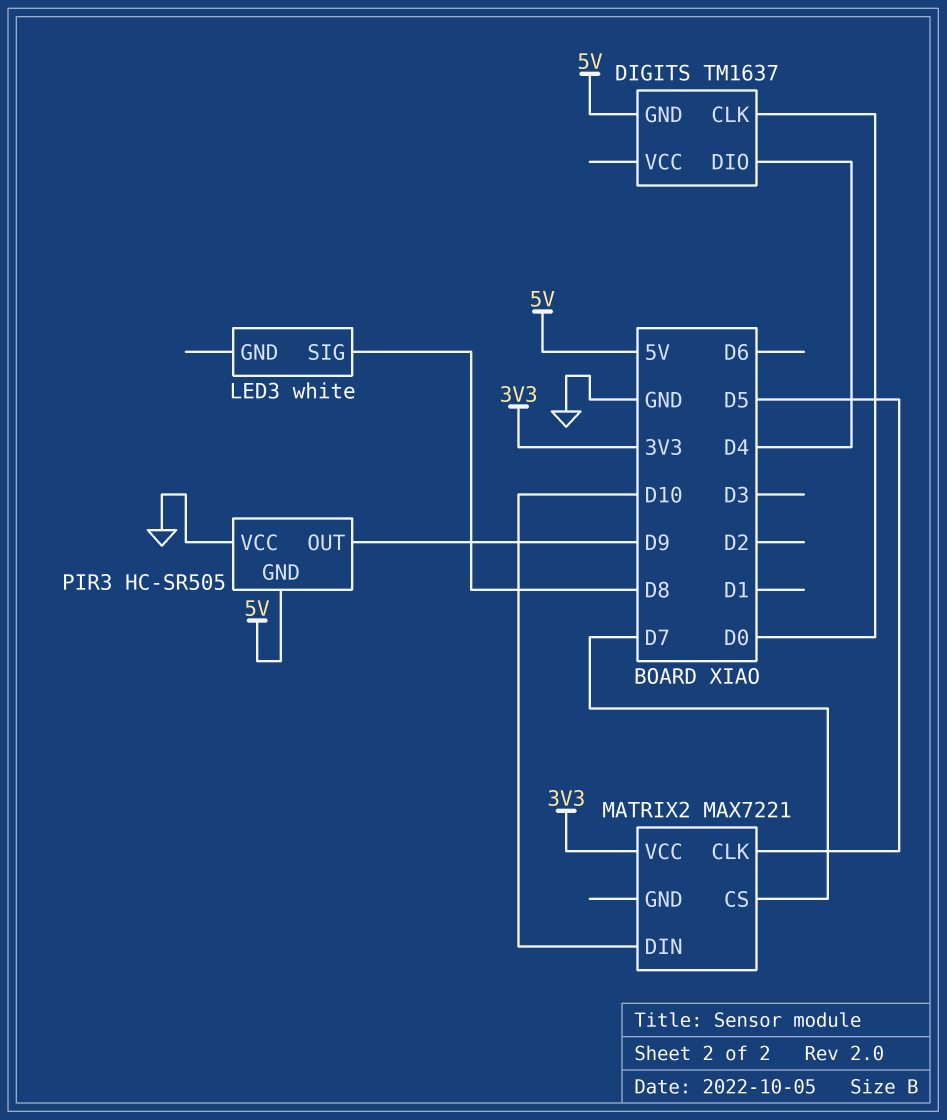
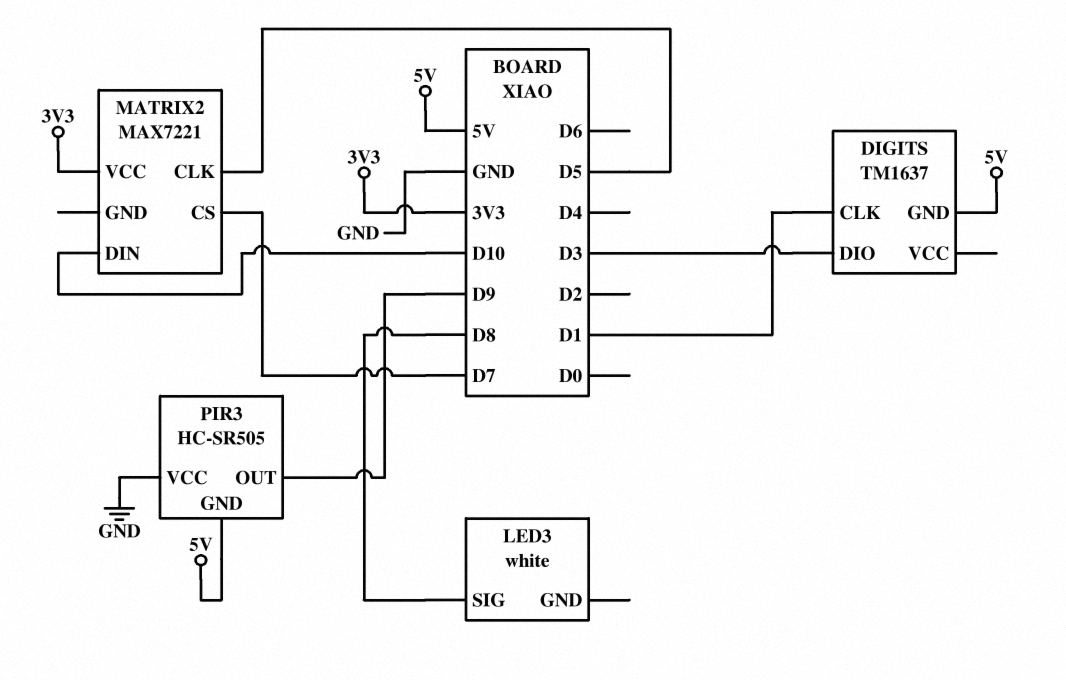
DIGITS pin CLK: D0 -> D1
DIGITS pin DIO: D4 -> D3

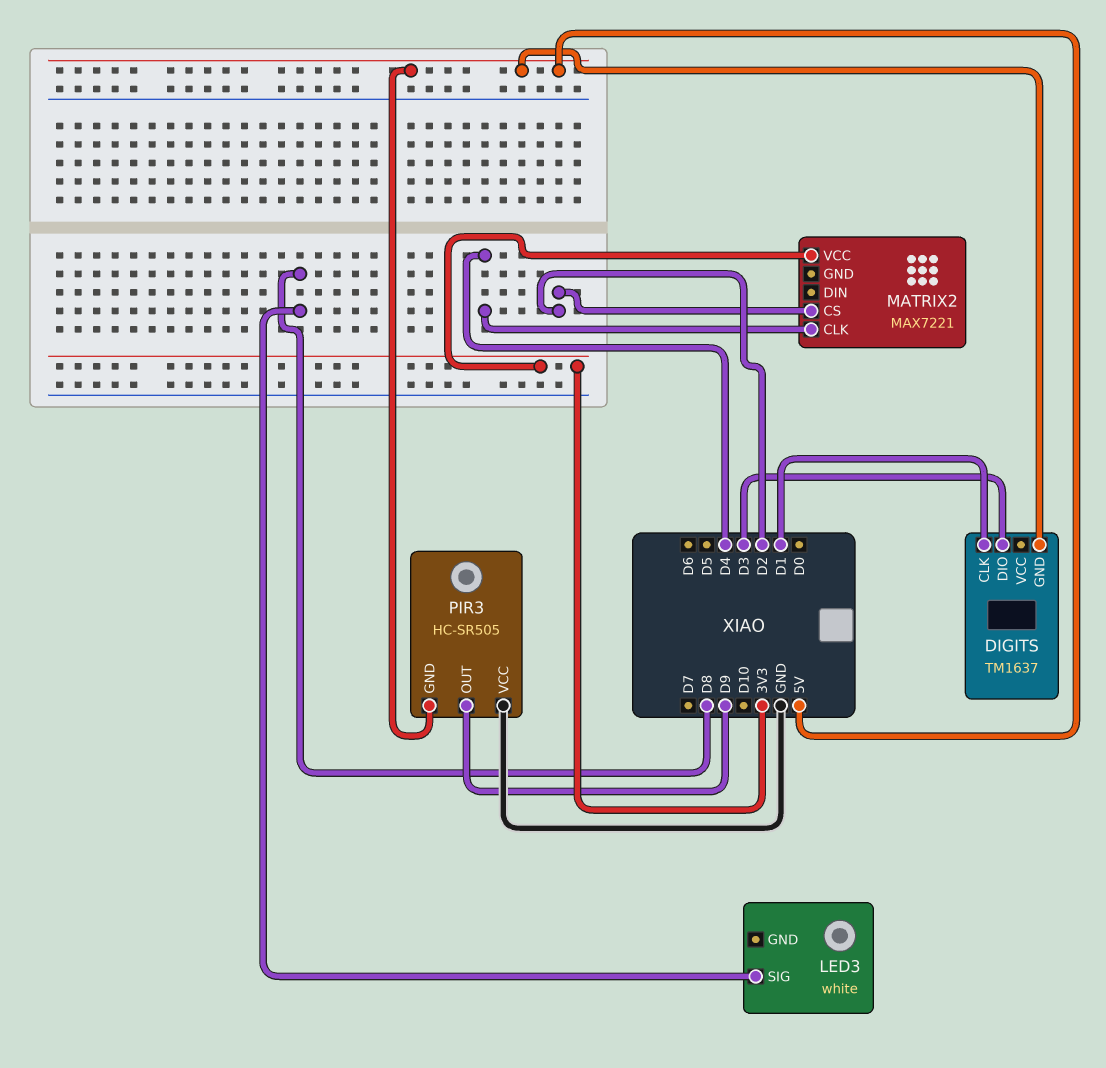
MATRIX2 pin CLK: D5 -> D4
MATRIX2 pin CS: D7 -> D2
MATRIX2 pin DIN: D10 -> none

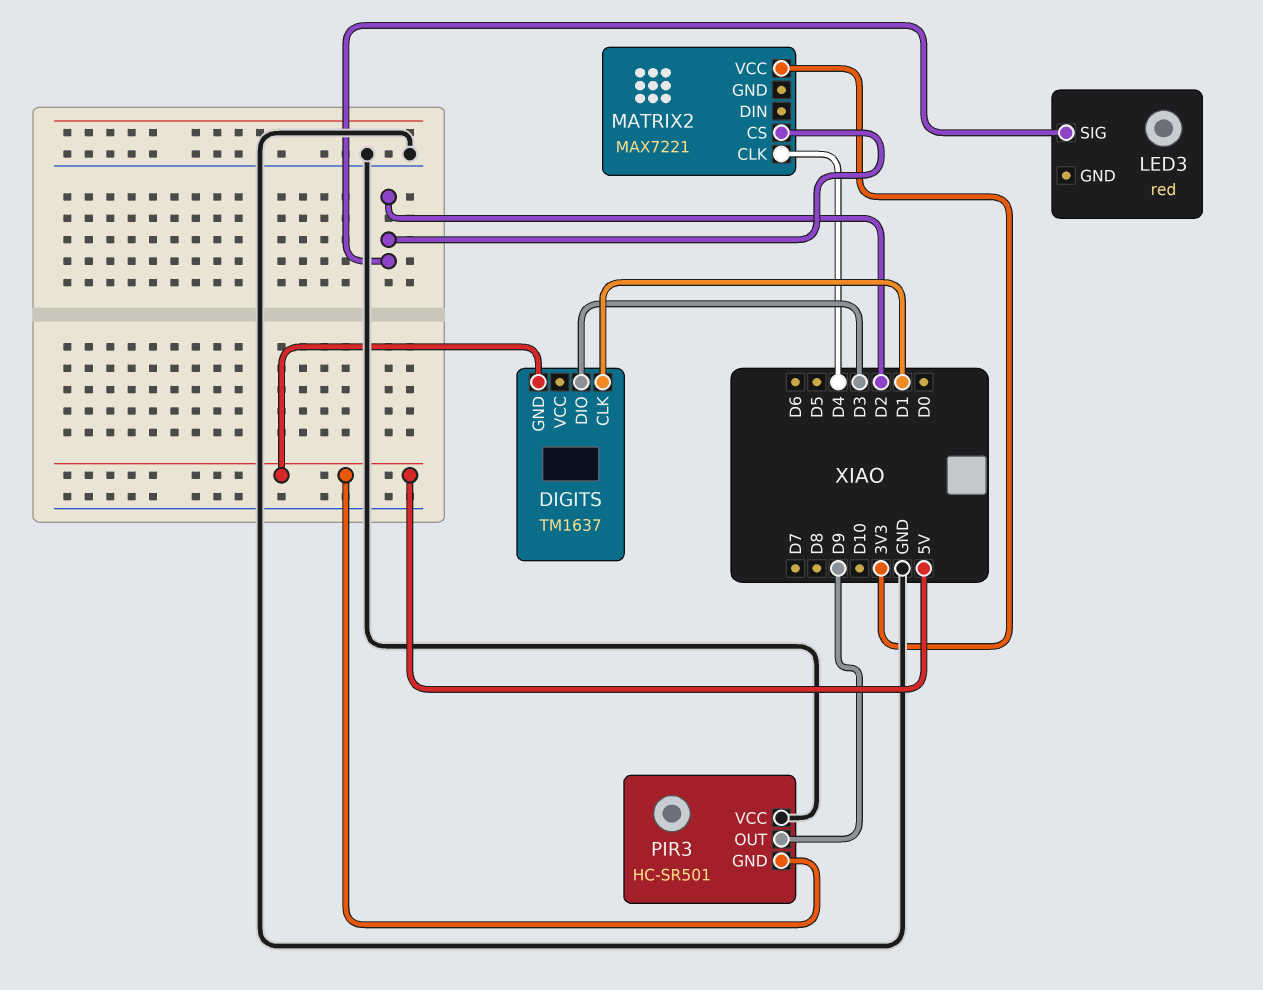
LED3: white -> red
LED3 pin SIG: D8 -> D2
PIR3: HC-SR505 -> HC-SR501

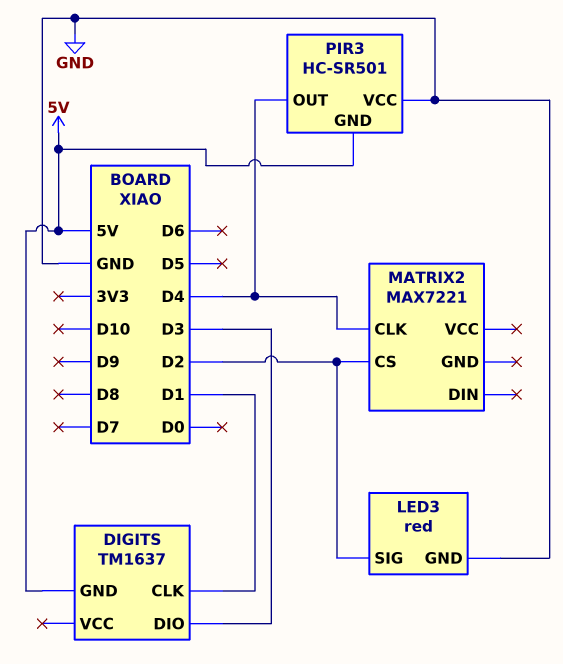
LED3 pin GND: none -> GND
MATRIX2 pin VCC: 3V3 -> none
PIR3 pin OUT: D9 -> D4

